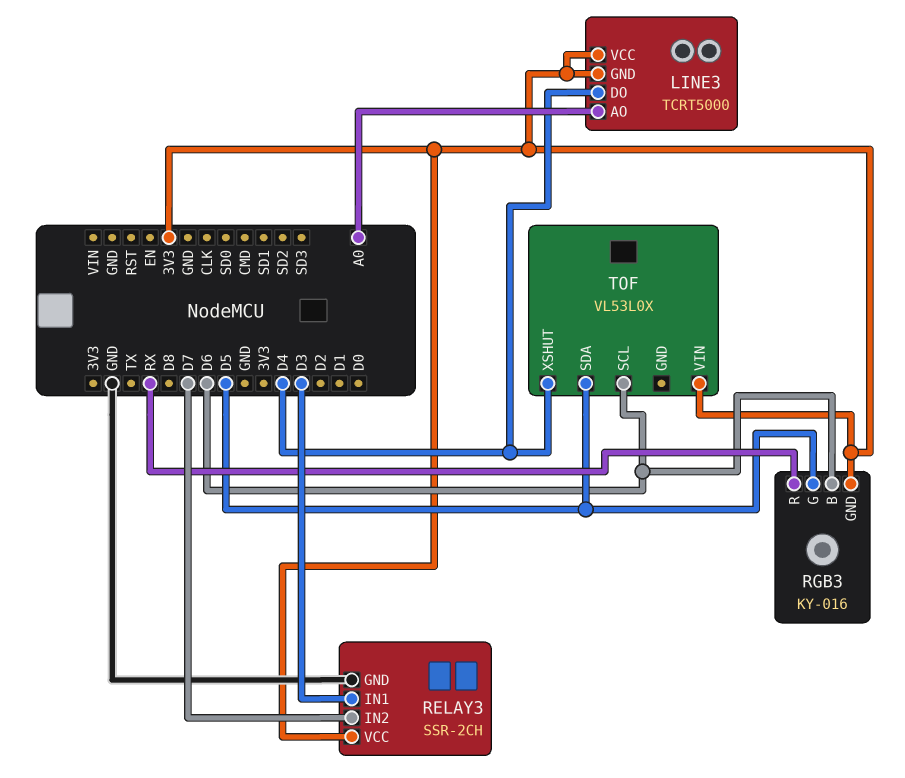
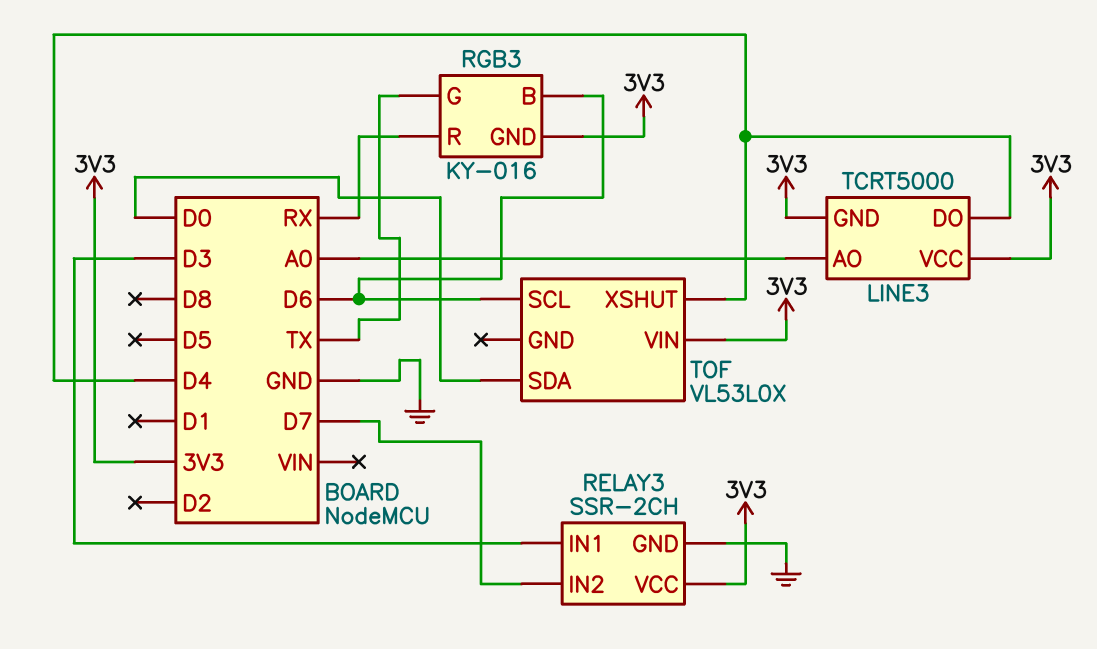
RGB3 pin G: D5 -> TX
TOF pin SDA: D5 -> D0

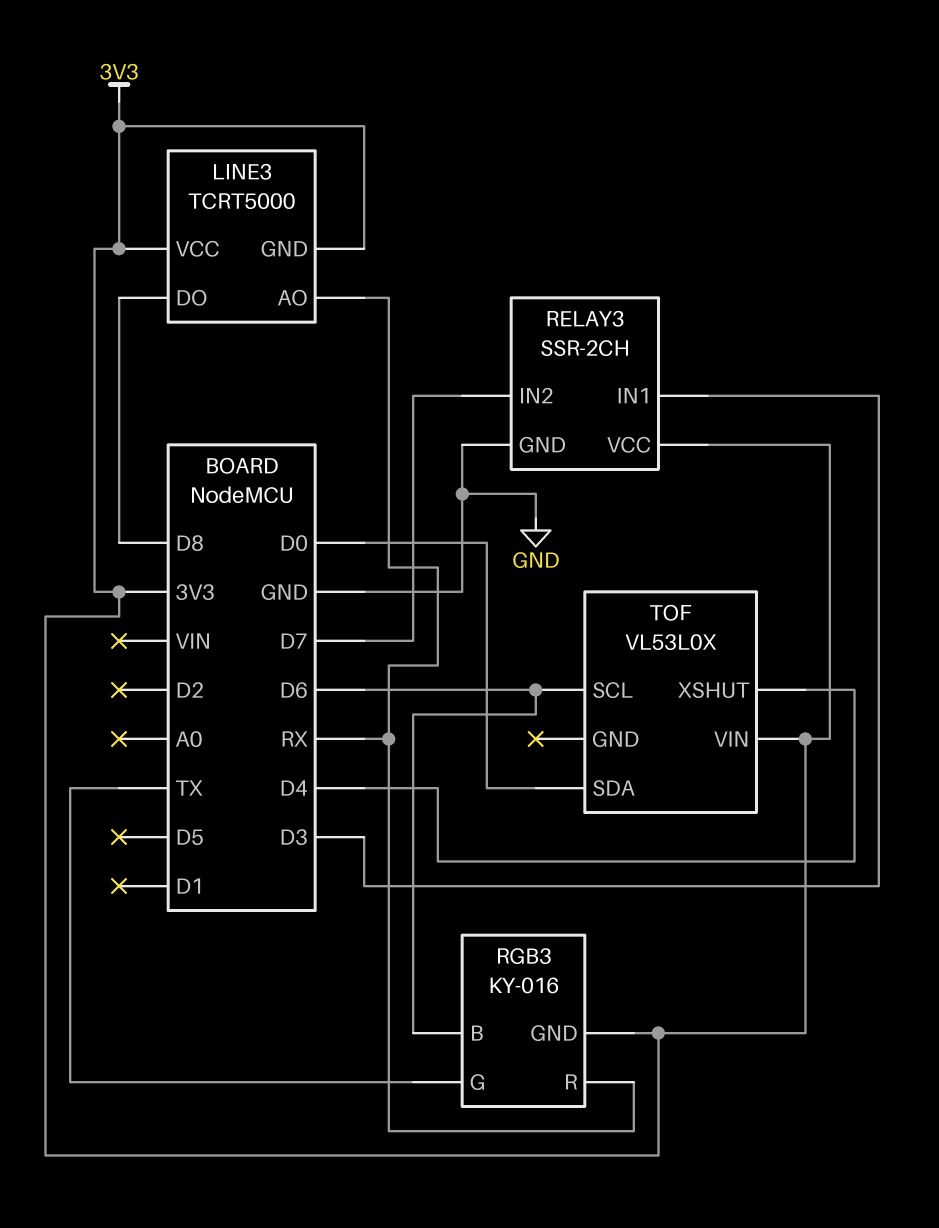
LINE3 pin AO: A0 -> RX
LINE3 pin DO: D4 -> D8

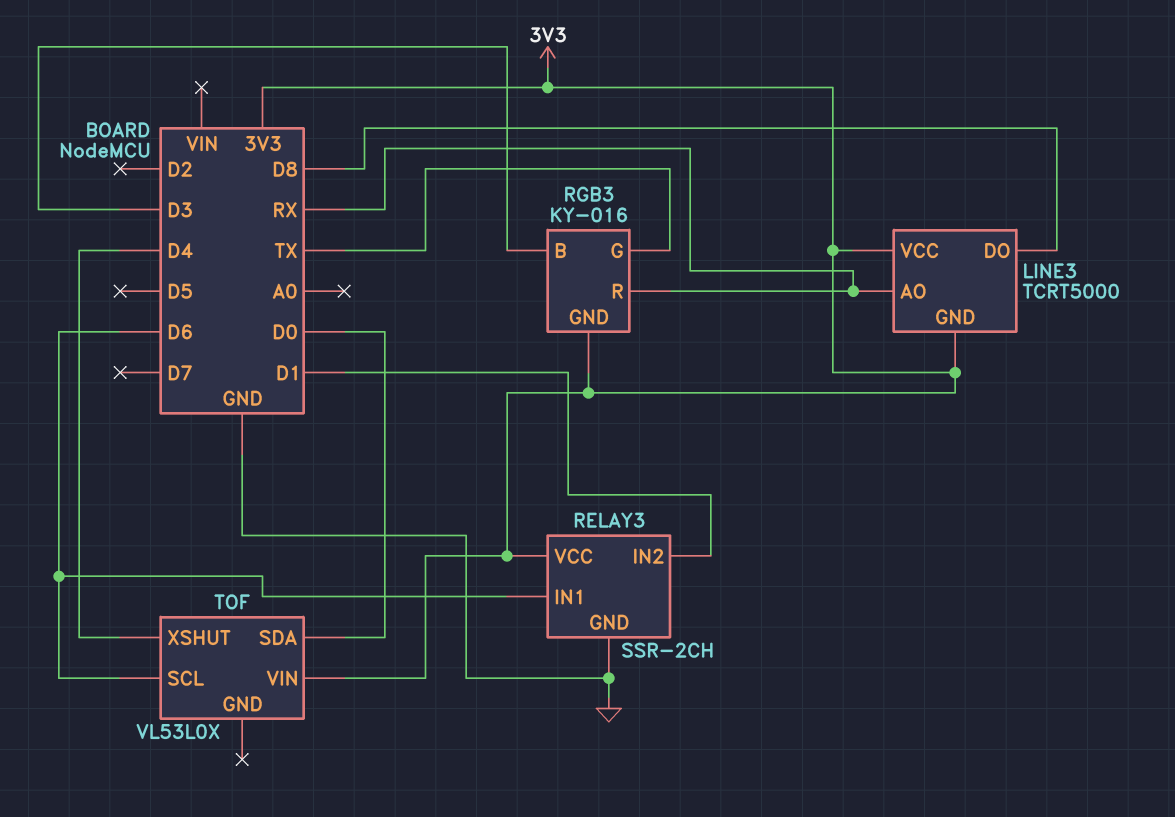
RELAY3 pin IN1: D3 -> D6
RELAY3 pin IN2: D7 -> D1
RGB3 pin B: D6 -> D3

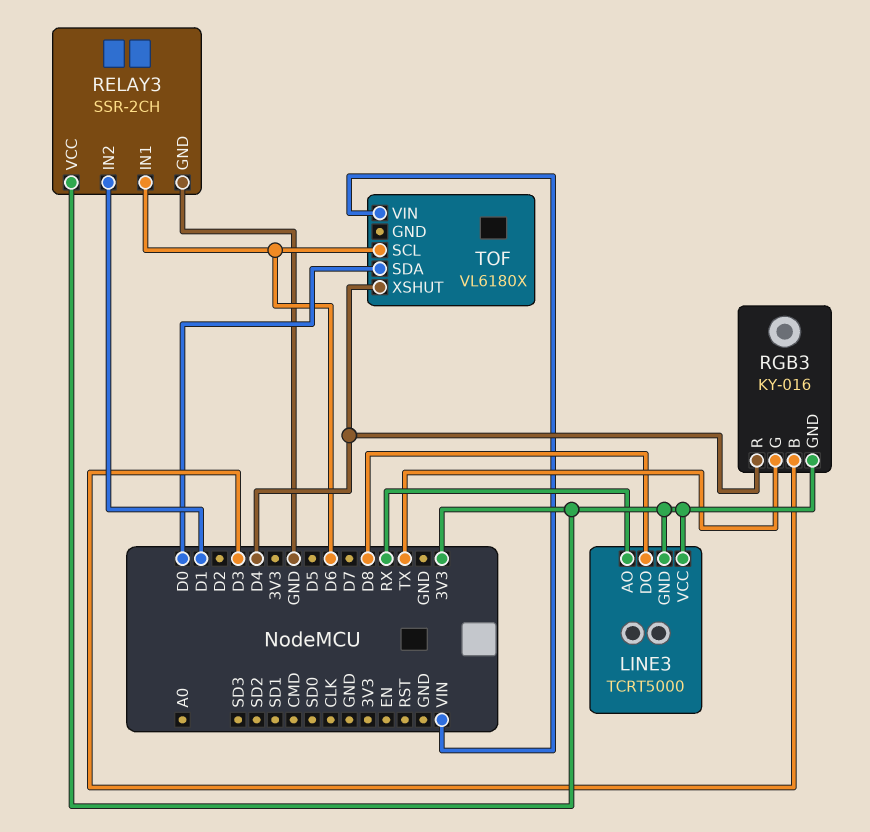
RGB3 pin R: RX -> D4
TOF: VL53L0X -> VL6180X
TOF pin VIN: 3V3 -> VIN

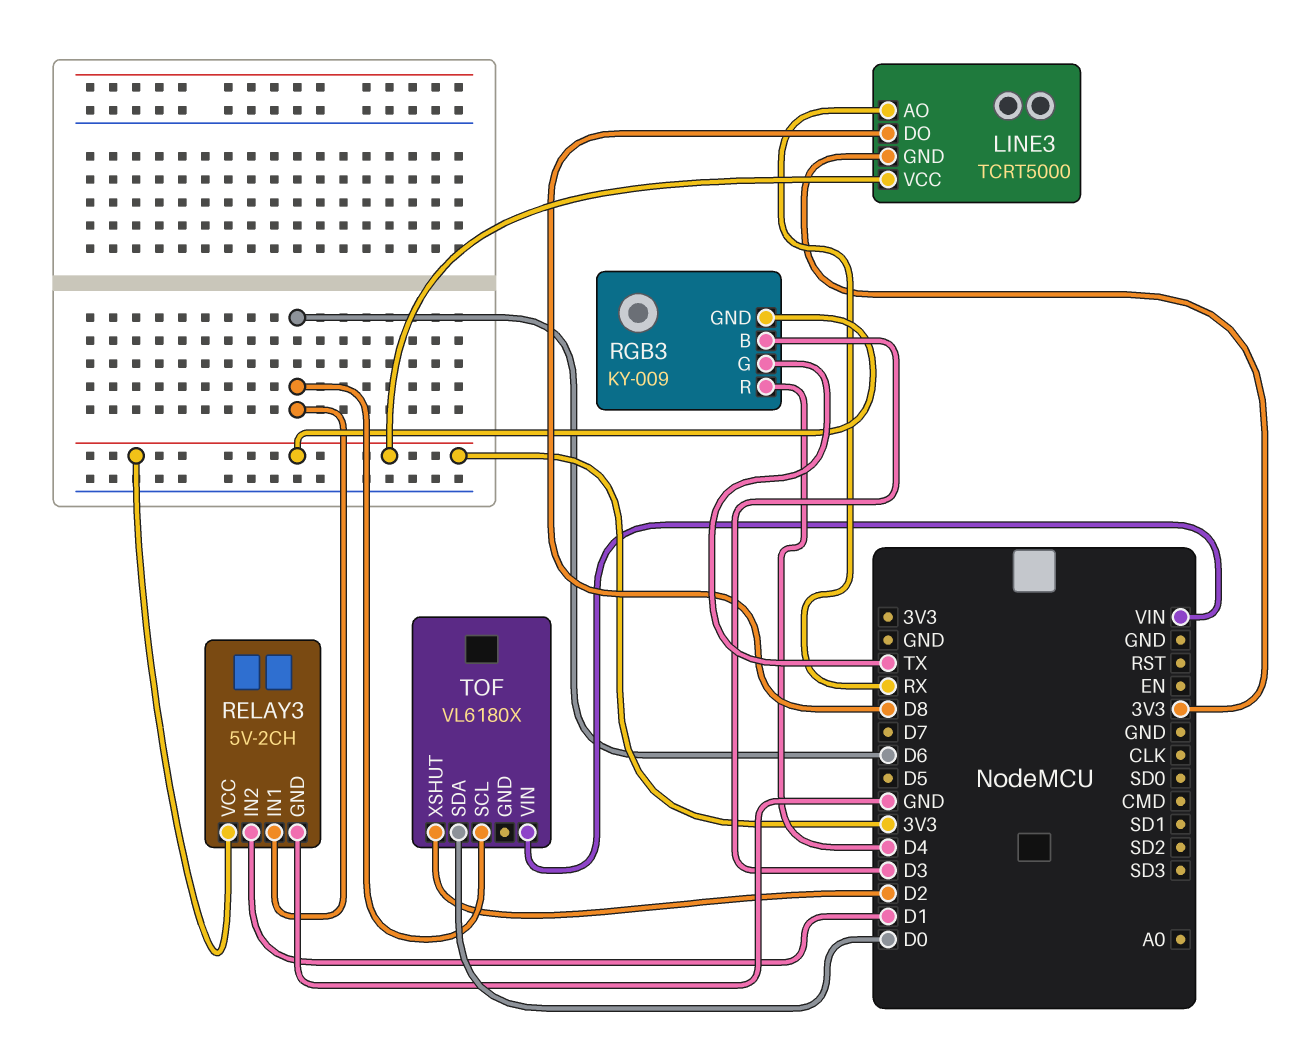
RELAY3: SSR-2CH -> 5V-2CH
RGB3: KY-016 -> KY-009
TOF pin XSHUT: D4 -> D2

